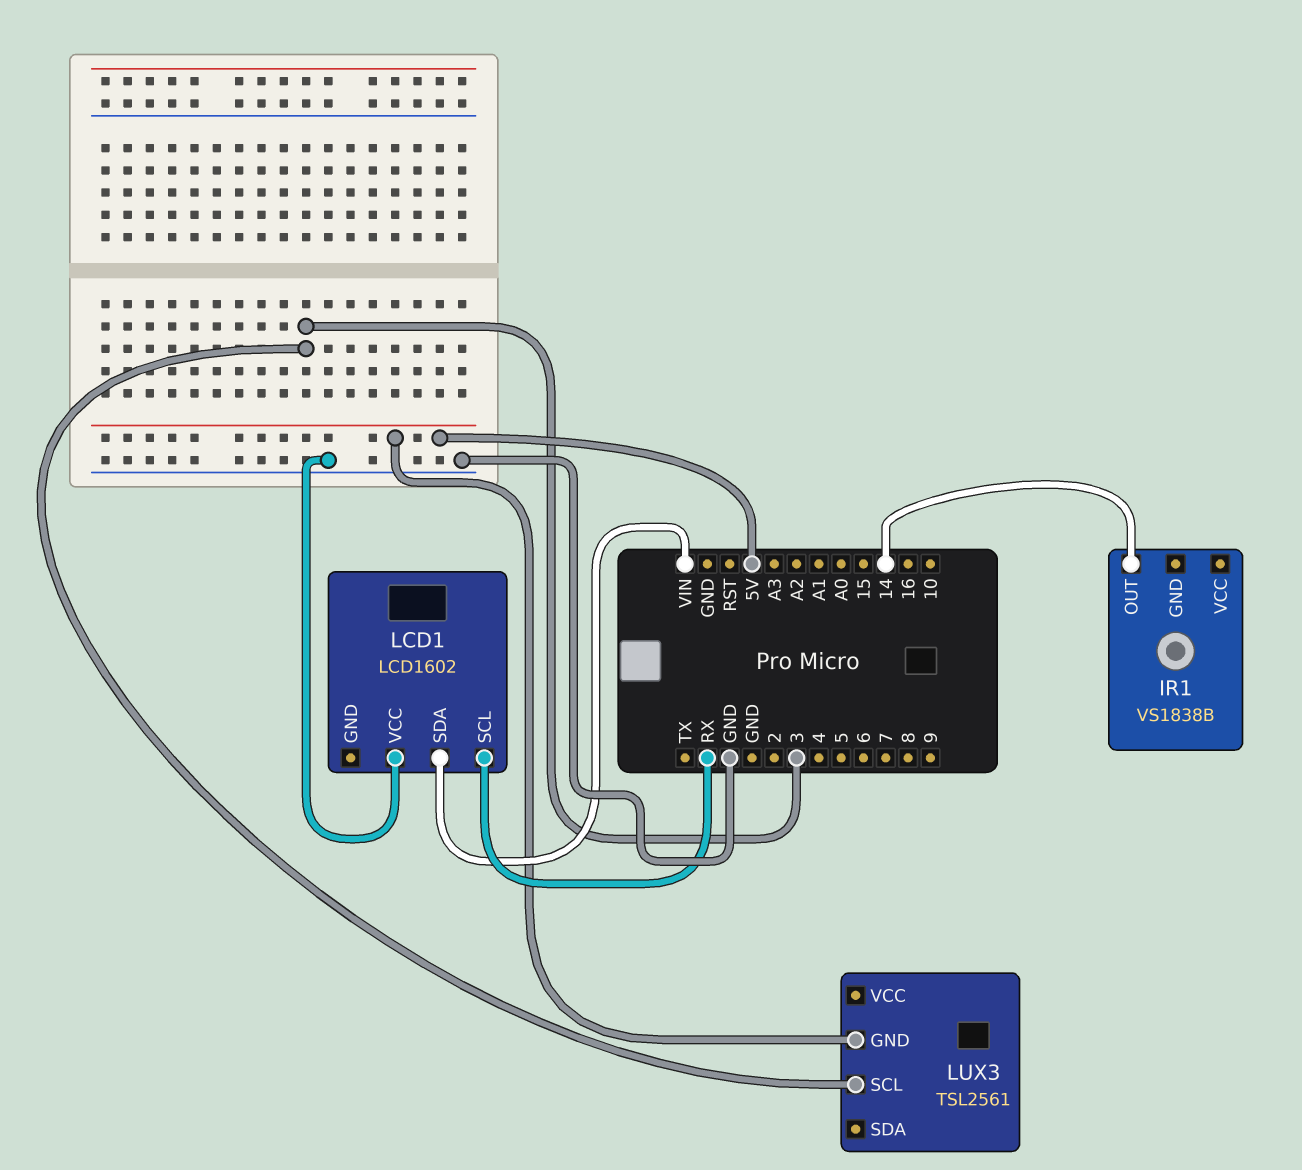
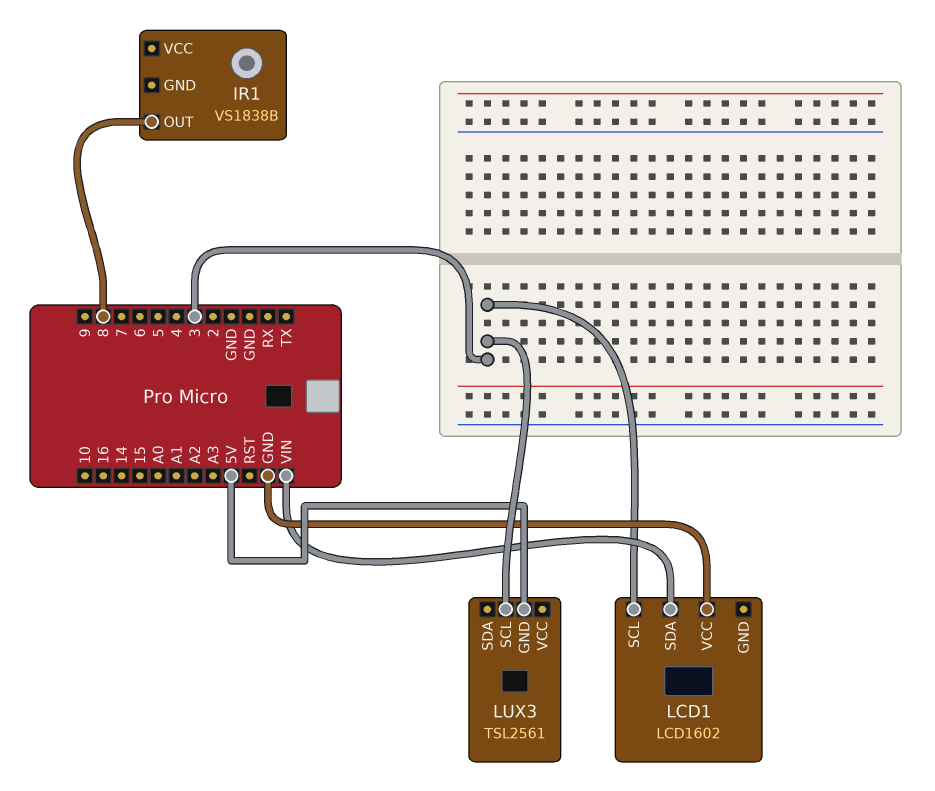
IR1 pin OUT: 14 -> 8
LCD1 pin SCL: RX -> 3

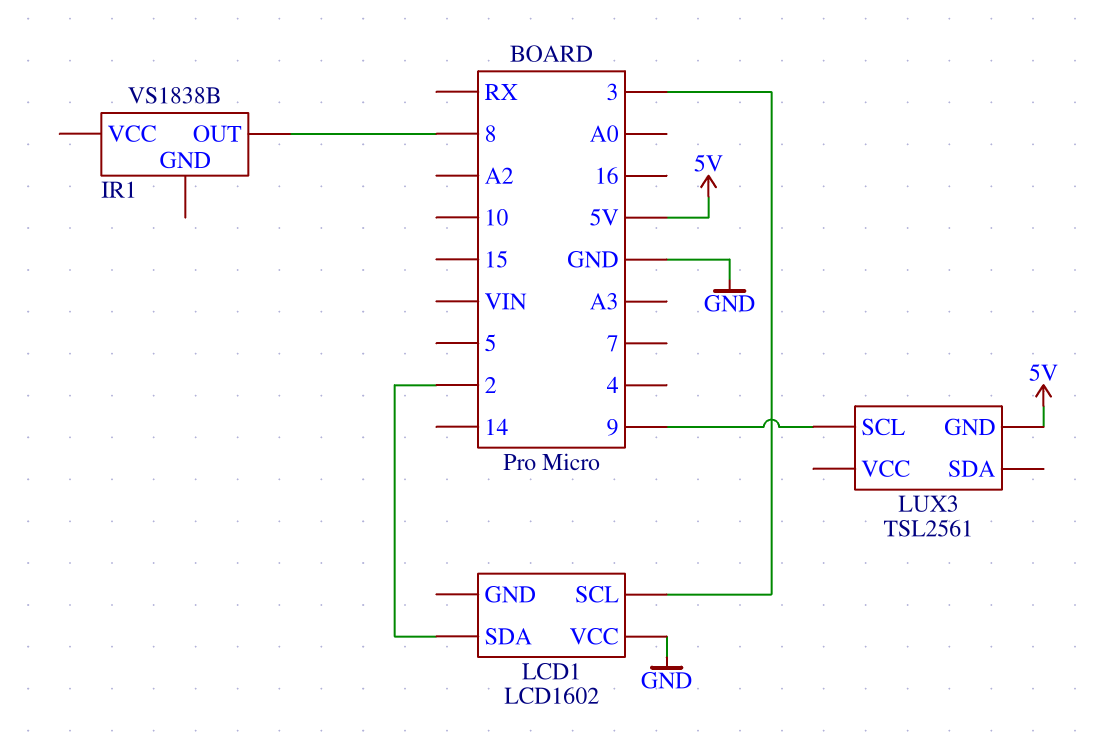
LCD1 pin SDA: VIN -> 2
LUX3 pin SCL: 3 -> 9

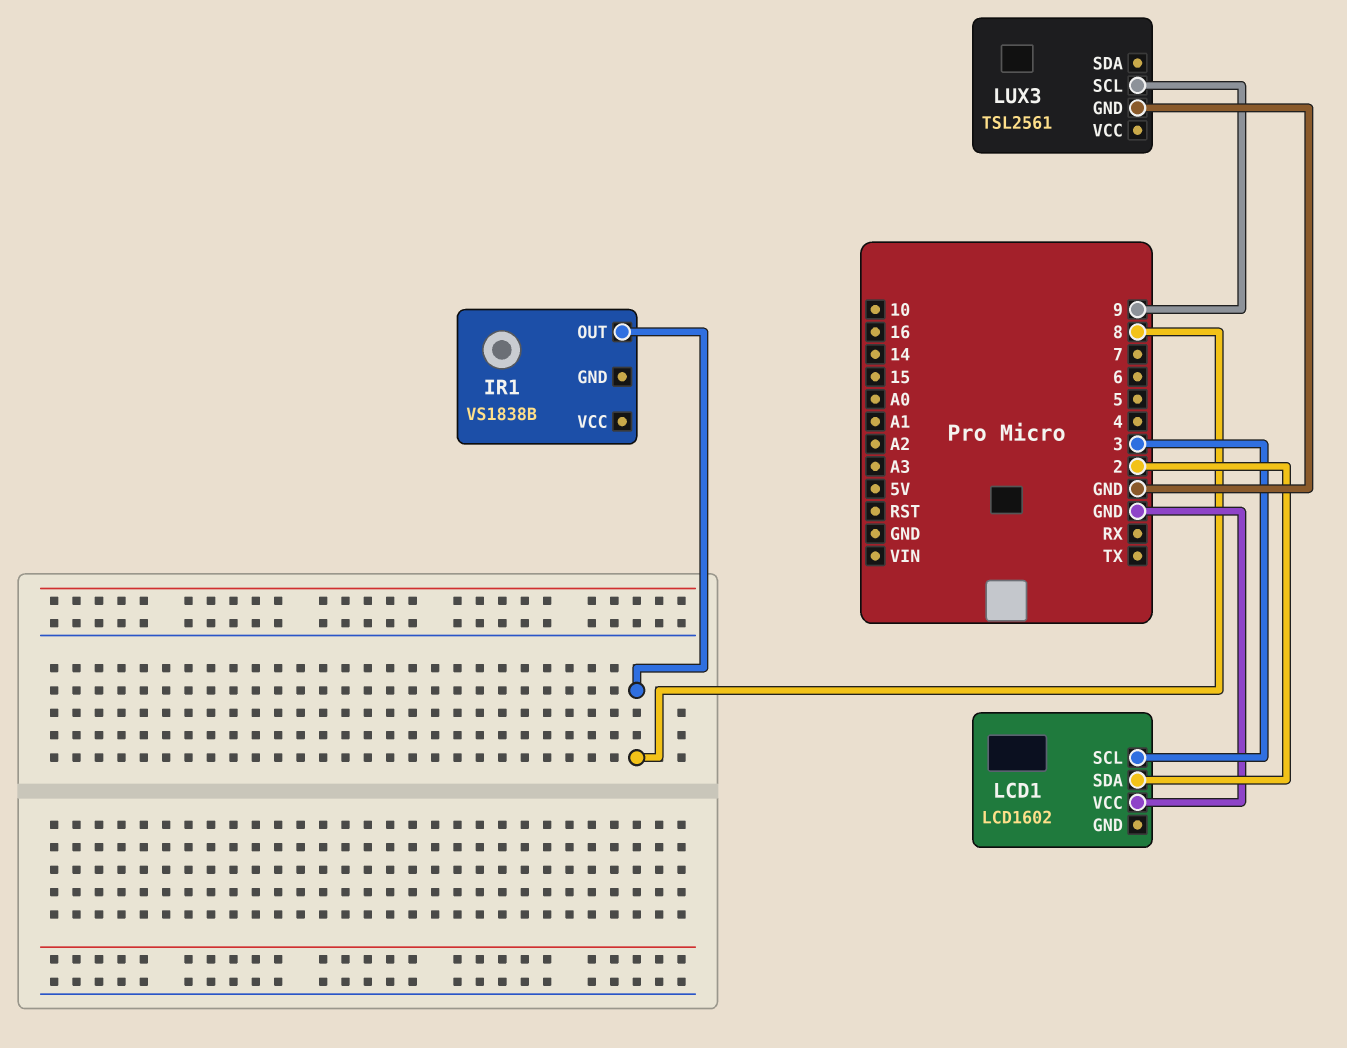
LUX3 pin GND: 5V -> GND

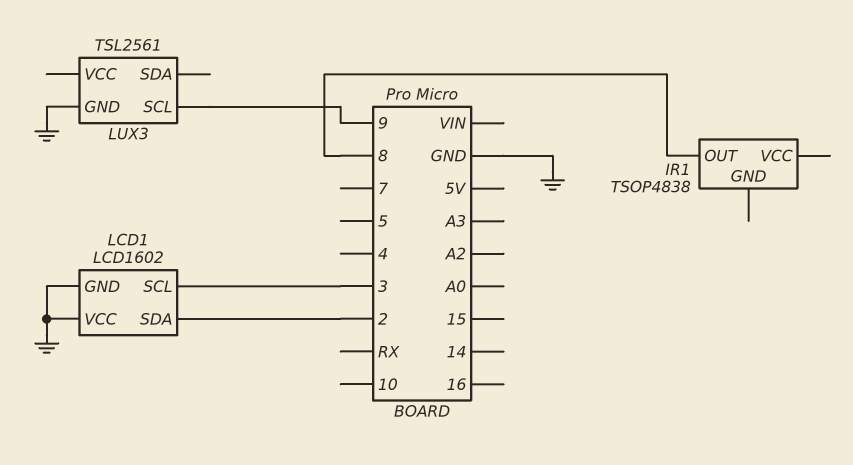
IR1: VS1838B -> TSOP4838
LCD1 pin GND: none -> GND

